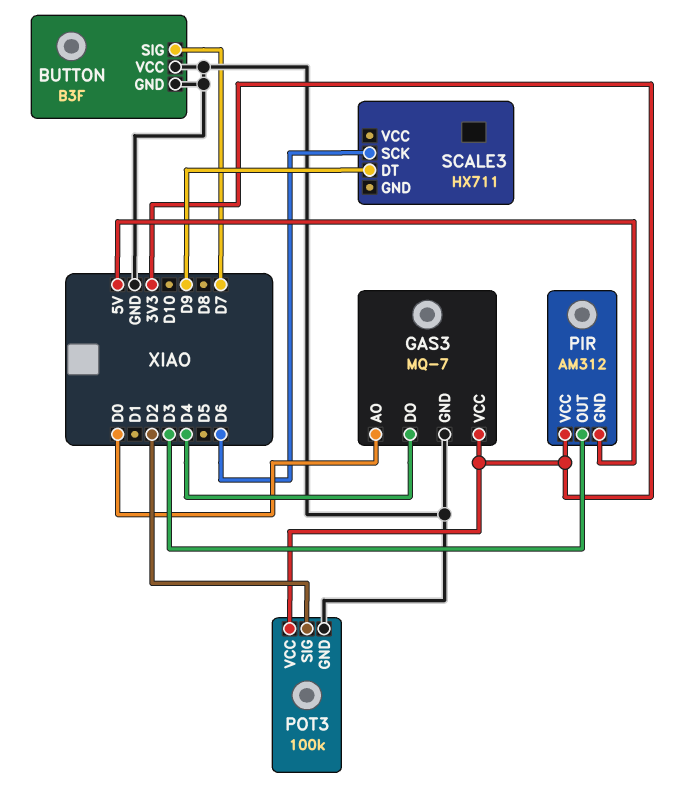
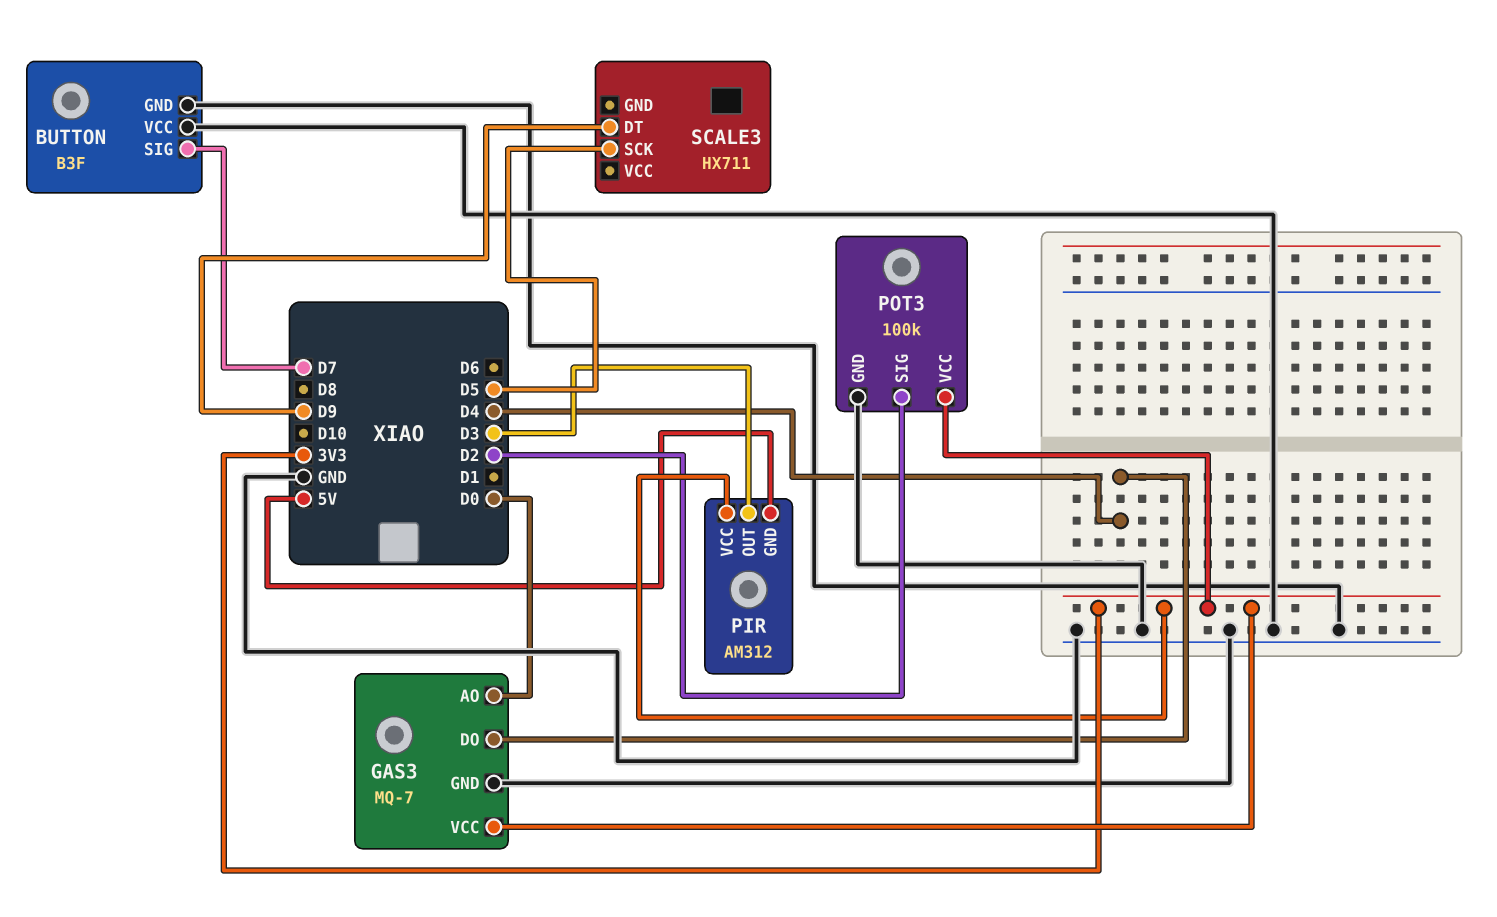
SCALE3 pin SCK: D6 -> D5

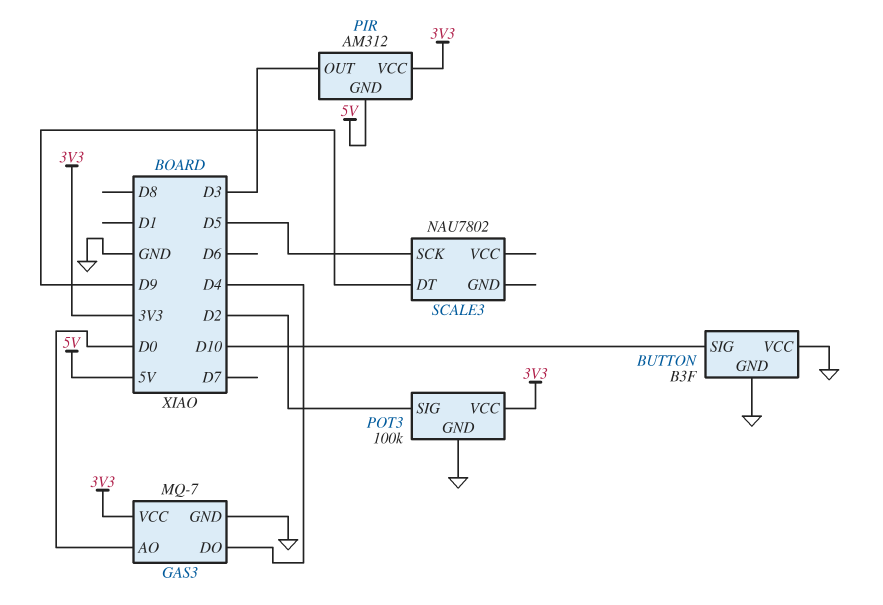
BUTTON pin SIG: D7 -> D10
SCALE3: HX711 -> NAU7802

